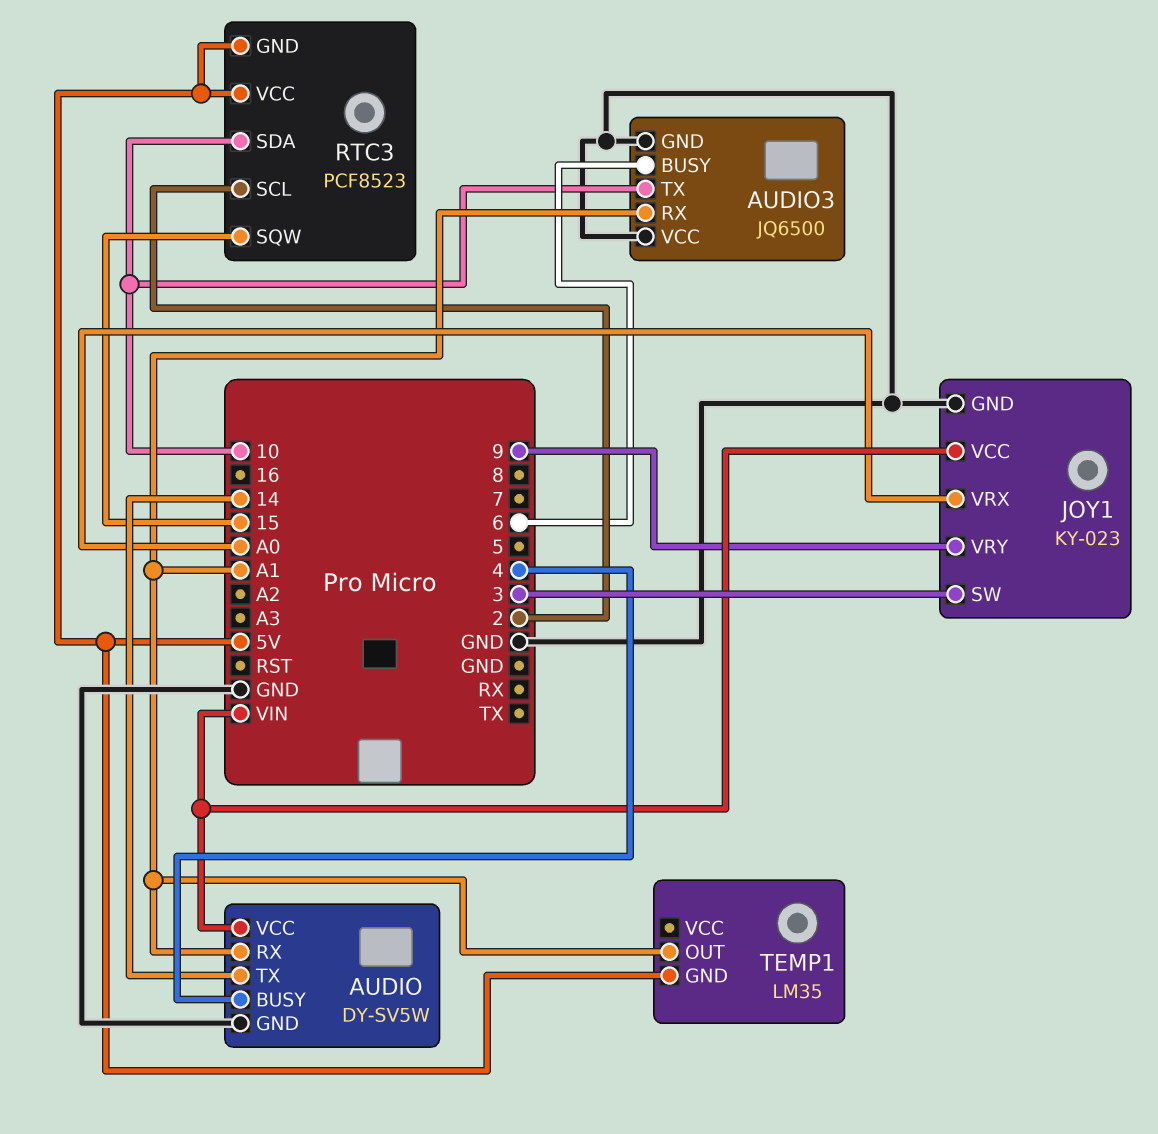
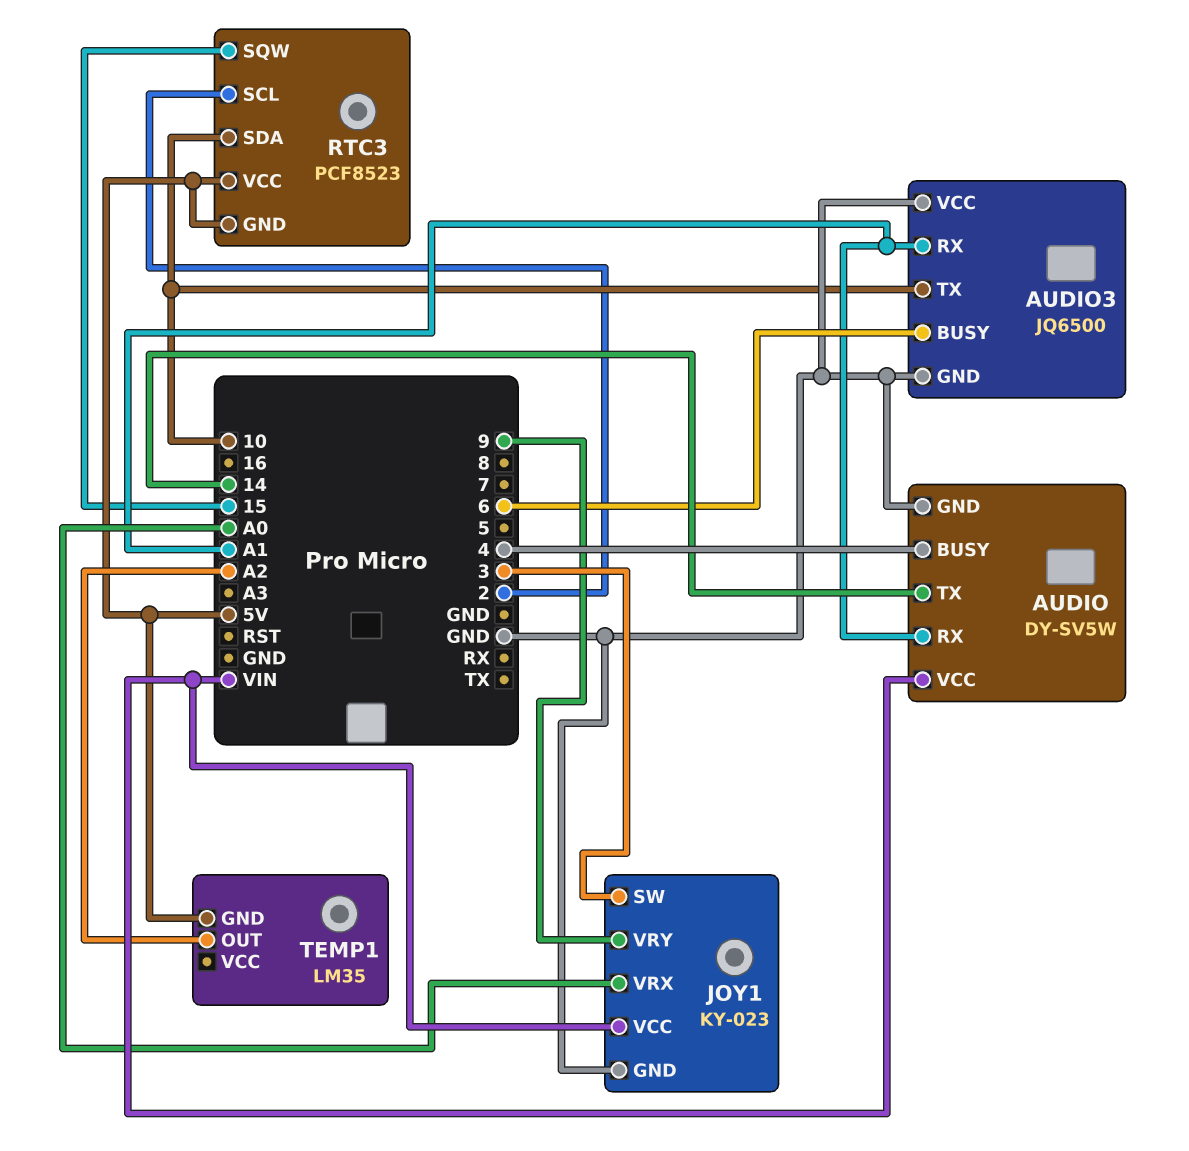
TEMP1 pin OUT: A1 -> A2

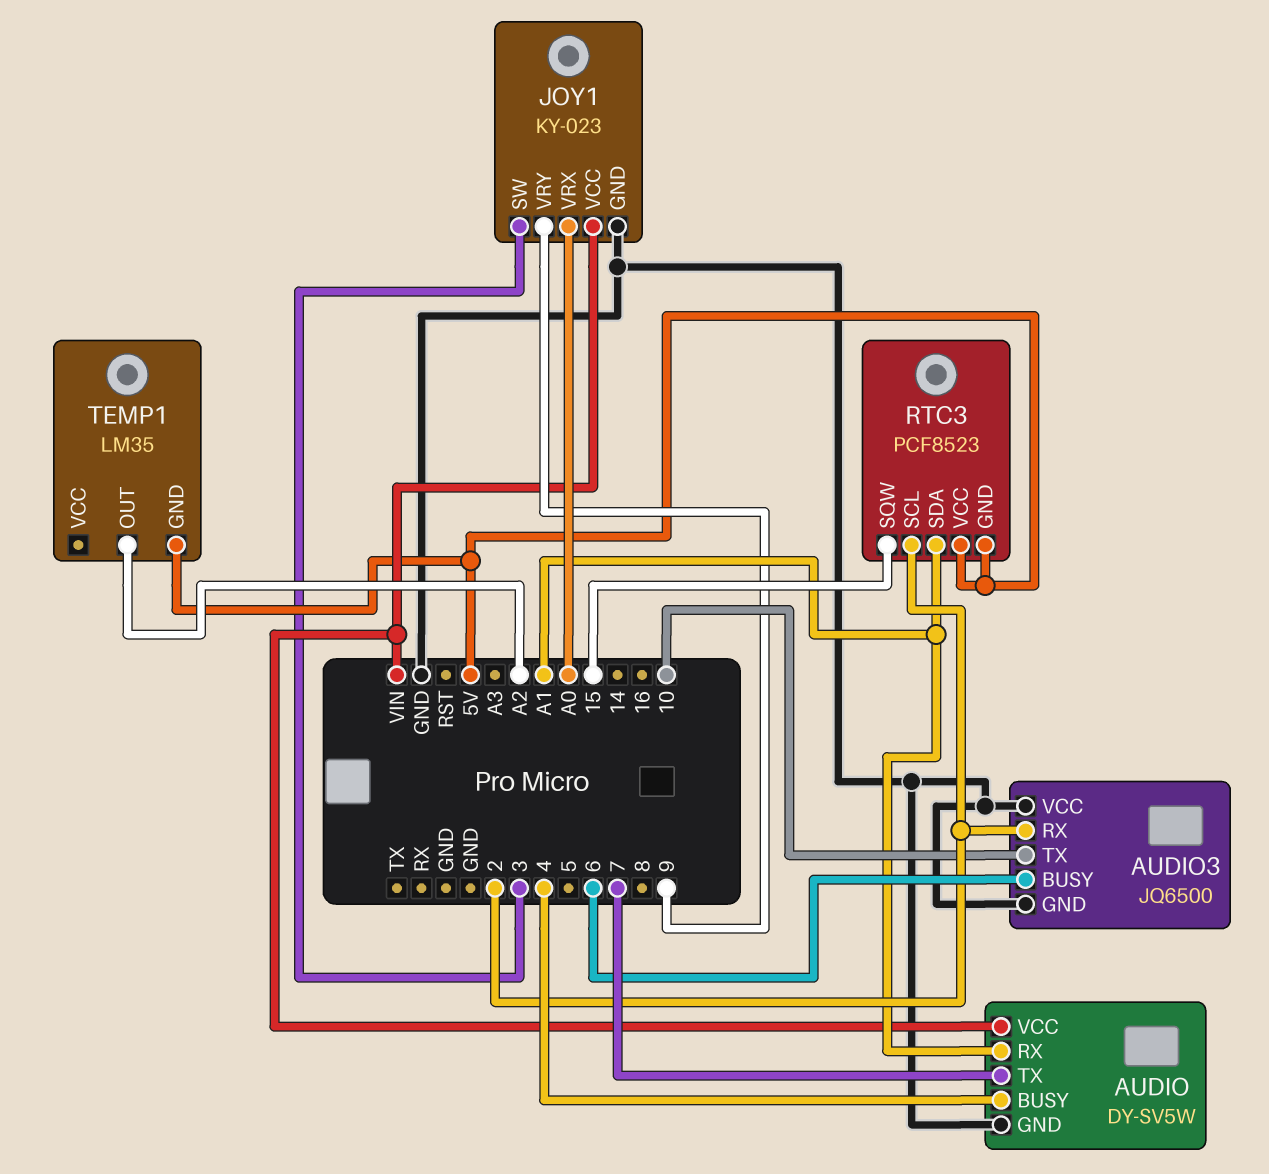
AUDIO pin TX: 14 -> 7
AUDIO3 pin RX: A1 -> 2
RTC3 pin SDA: 10 -> A1

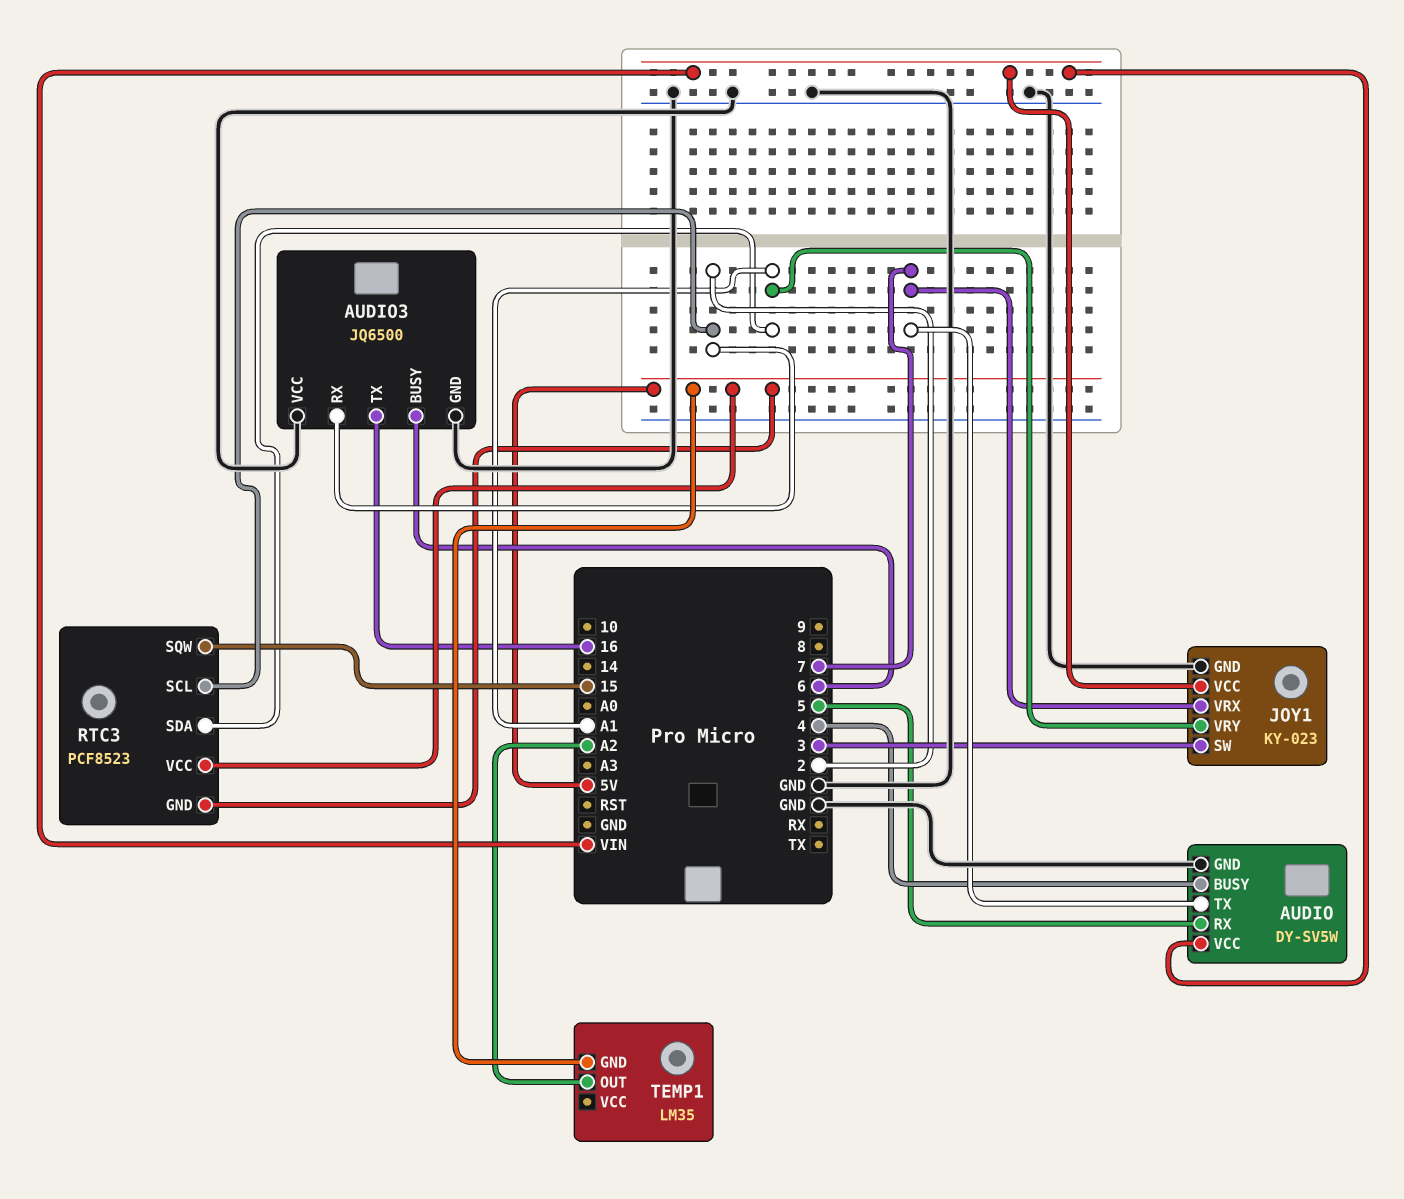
AUDIO pin RX: A1 -> 5
AUDIO3 pin TX: 10 -> 16
JOY1 pin VRX: A0 -> 7
JOY1 pin VRY: 9 -> A1

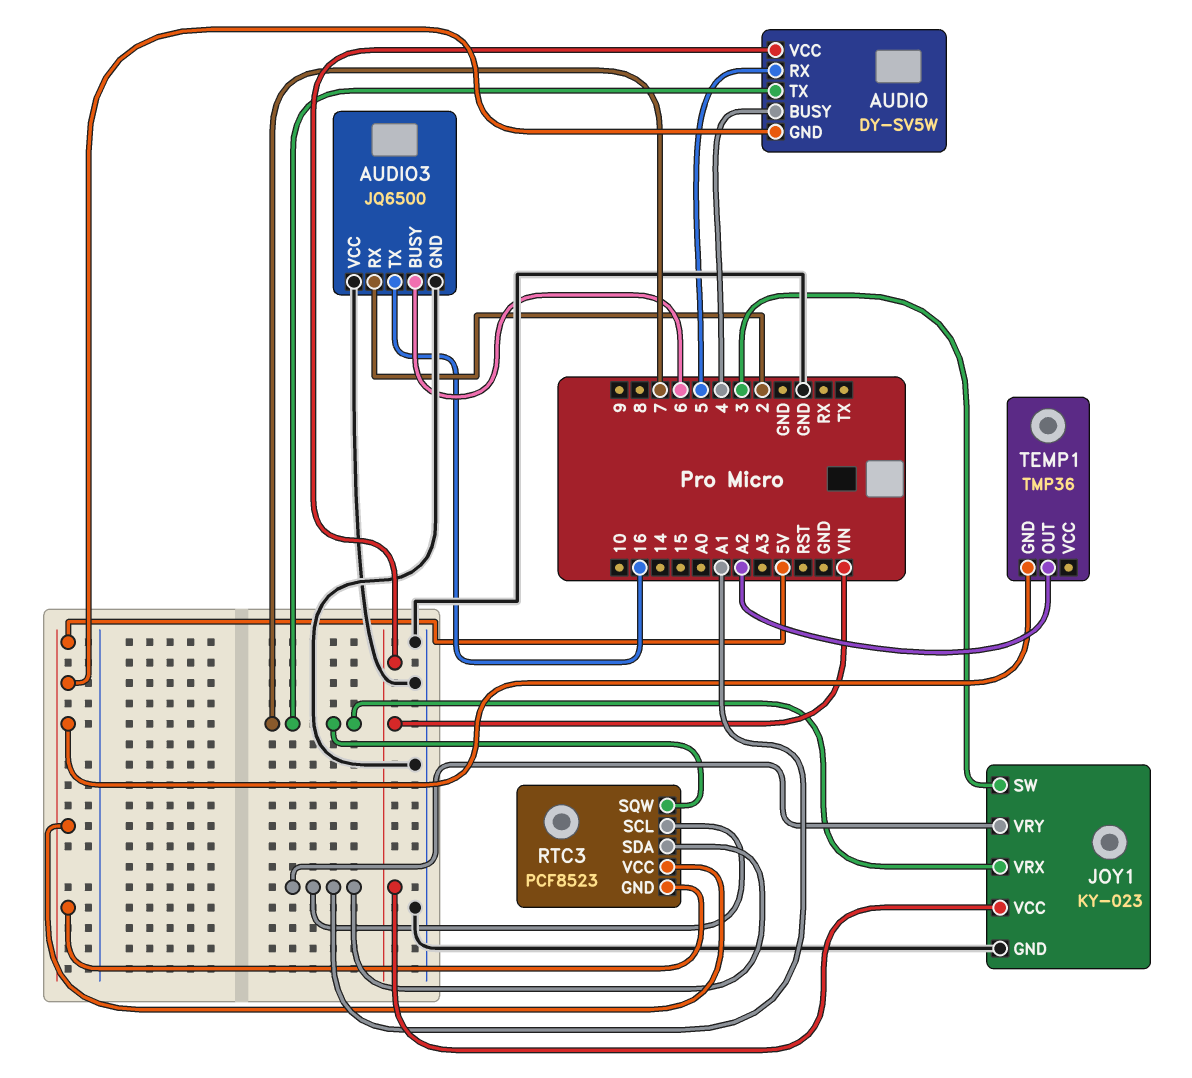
AUDIO pin GND: GND -> 5V
RTC3 pin SCL: 2 -> A1
RTC3 pin SQW: 15 -> 7
TEMP1: LM35 -> TMP36

